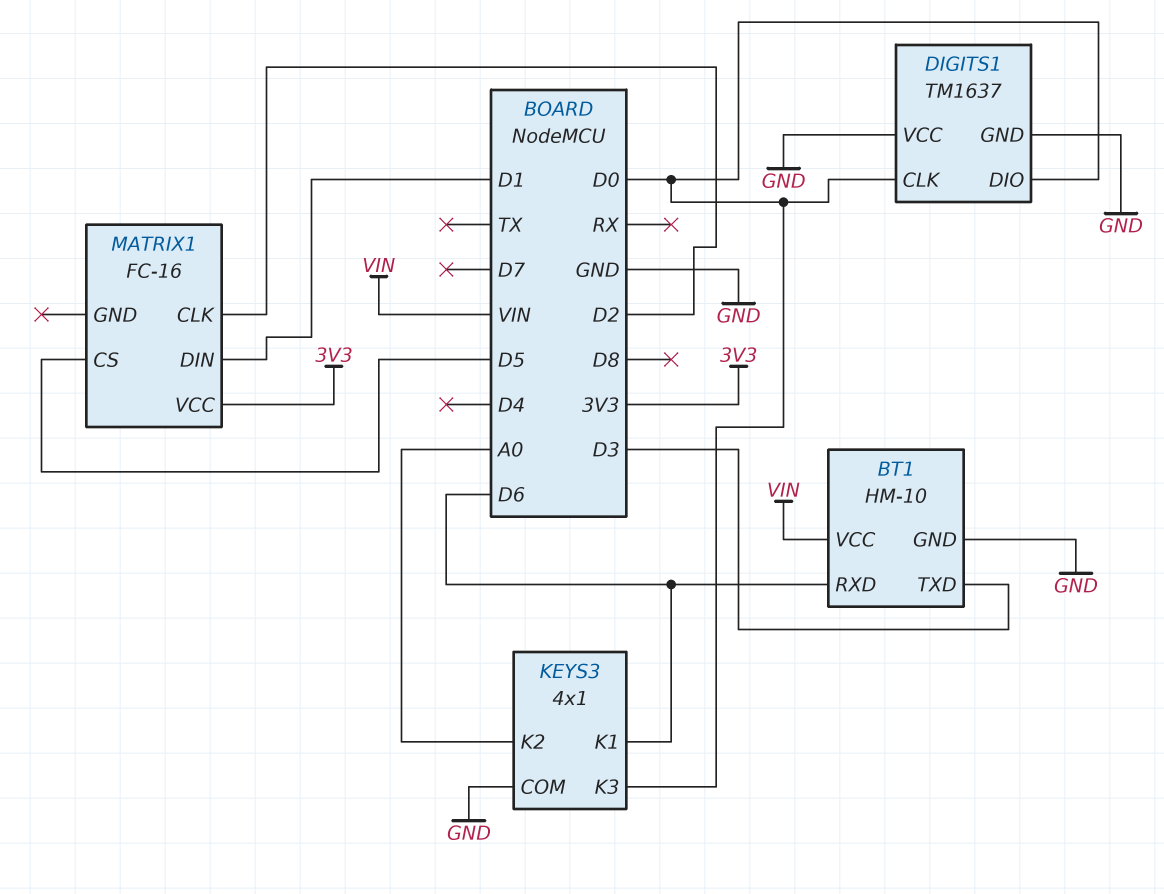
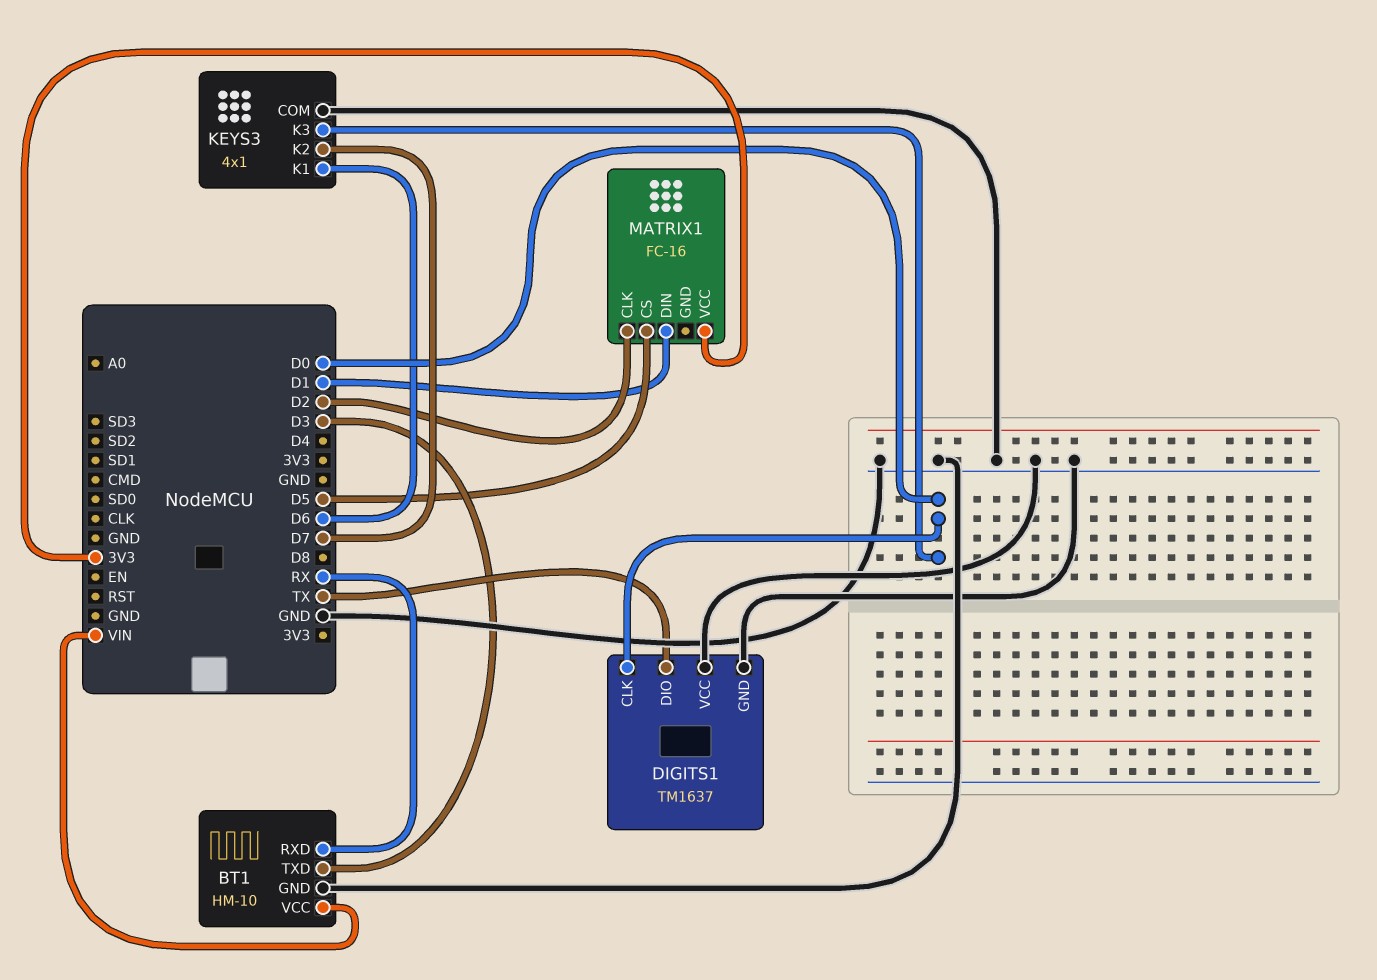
BT1 pin RXD: D6 -> RX
DIGITS1 pin DIO: D0 -> TX
KEYS3 pin K2: A0 -> D7

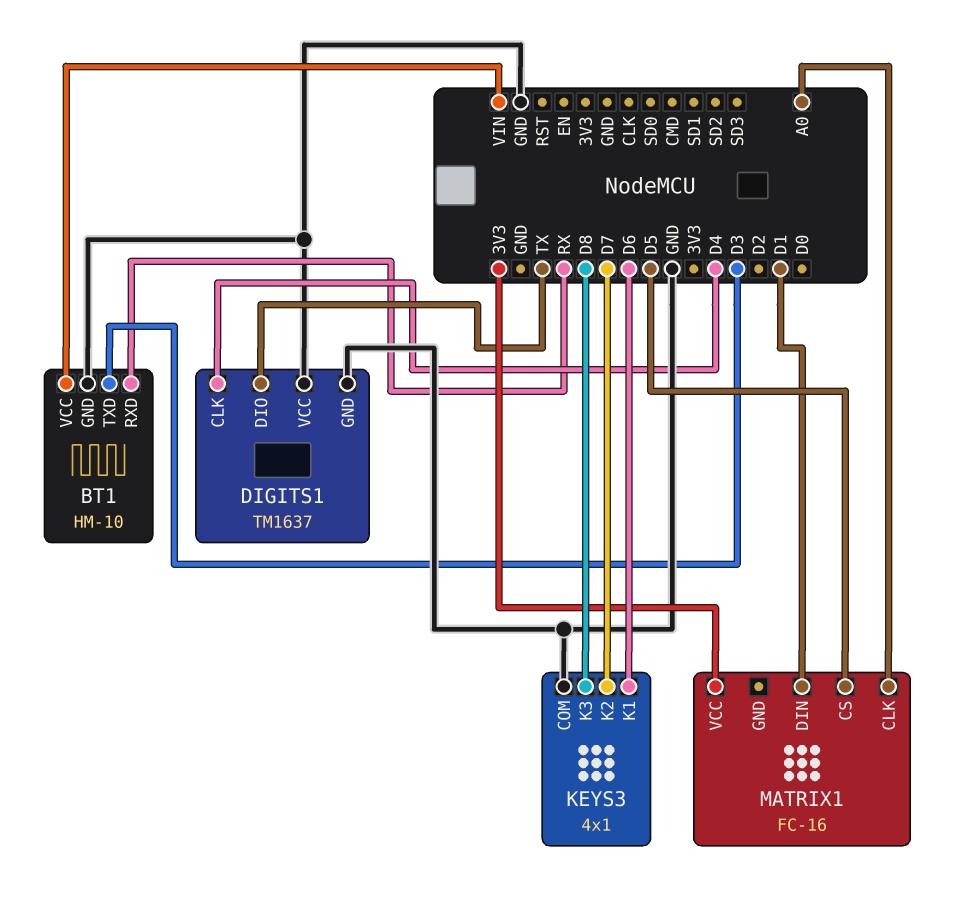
DIGITS1 pin CLK: D0 -> D4
KEYS3 pin K3: D0 -> D8
MATRIX1 pin CLK: D2 -> A0

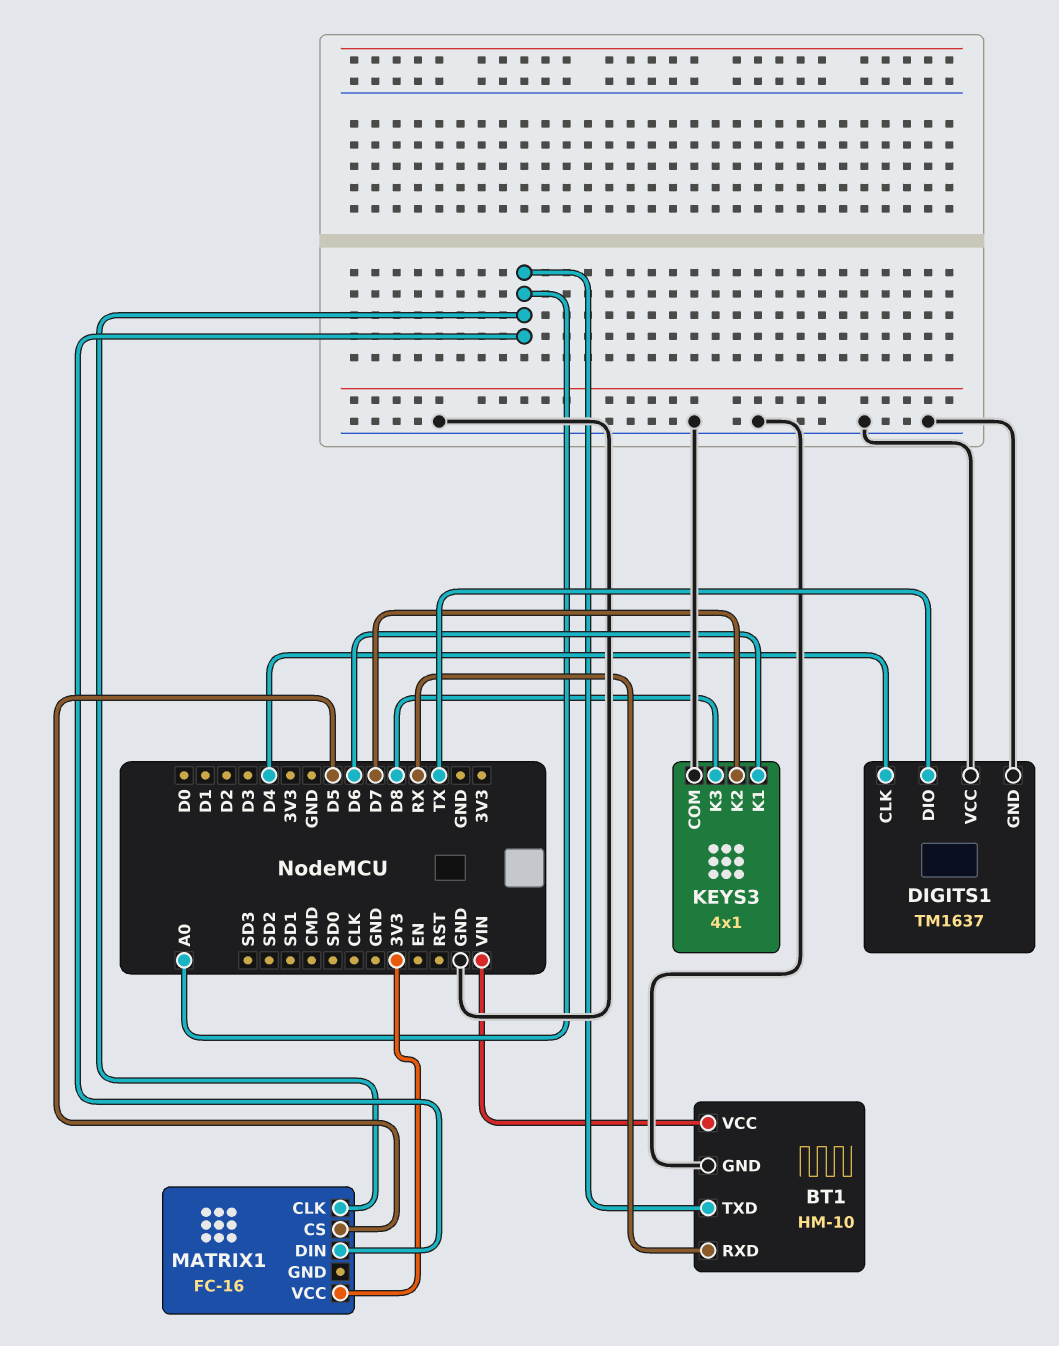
BT1 pin TXD: D3 -> A0
MATRIX1 pin DIN: D1 -> A0

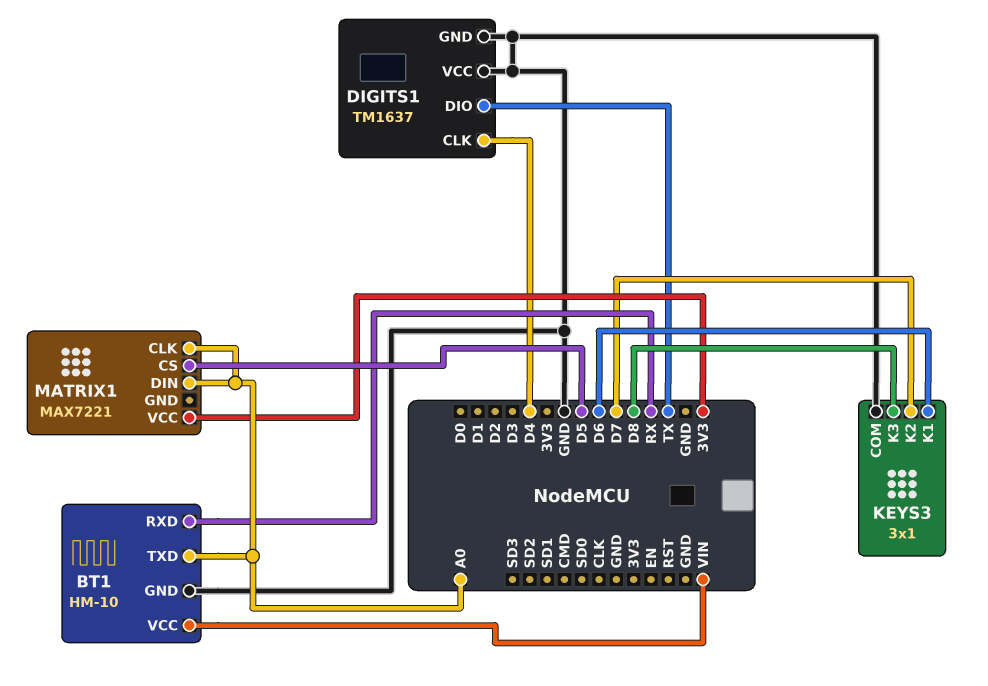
KEYS3: 4x1 -> 3x1
MATRIX1: FC-16 -> MAX7221

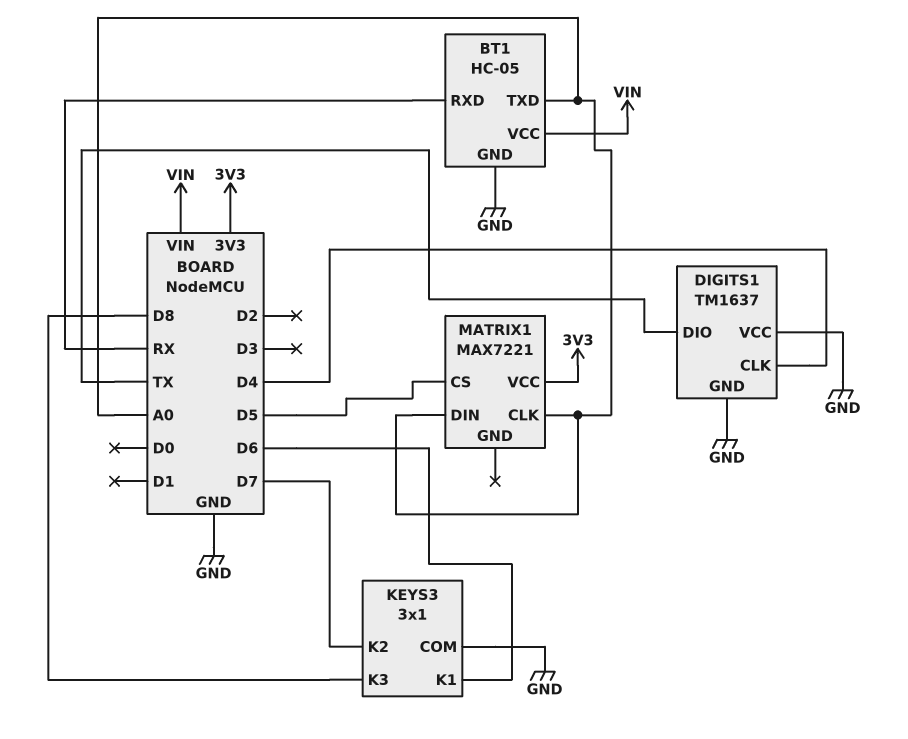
BT1: HM-10 -> HC-05

